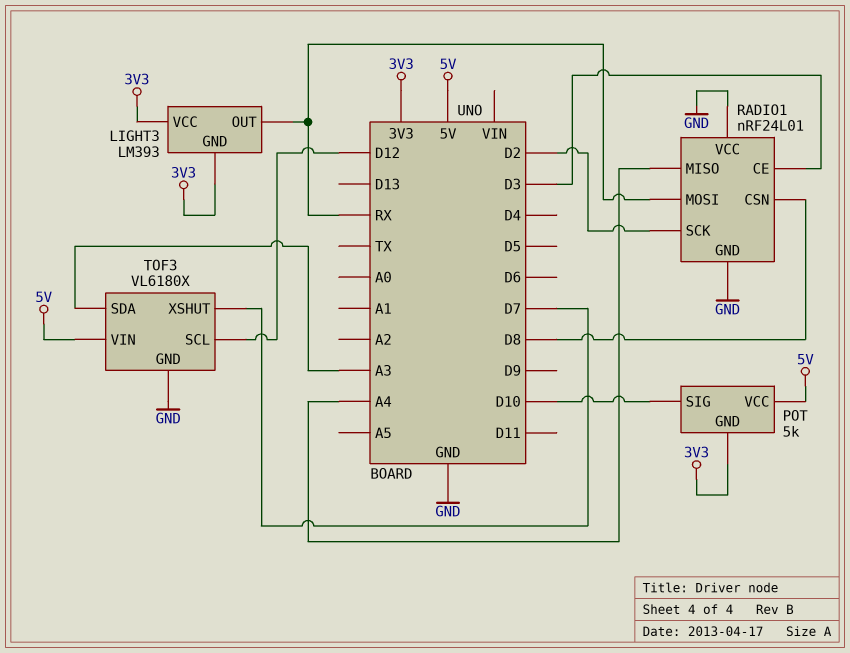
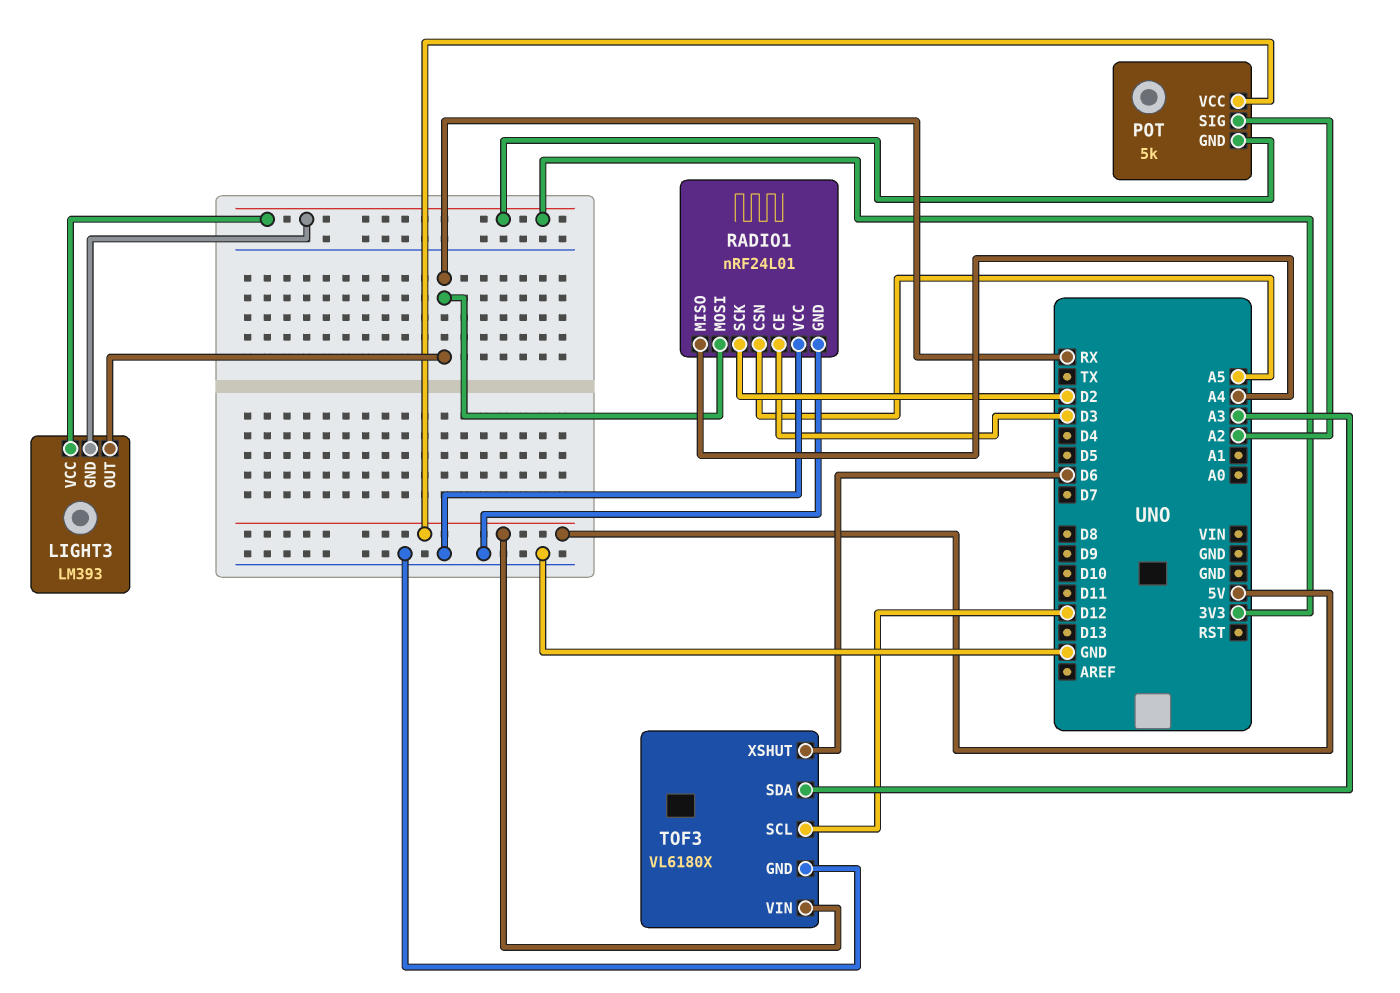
POT pin SIG: D10 -> A2
RADIO1 pin CSN: D8 -> A5
TOF3 pin XSHUT: D7 -> D6

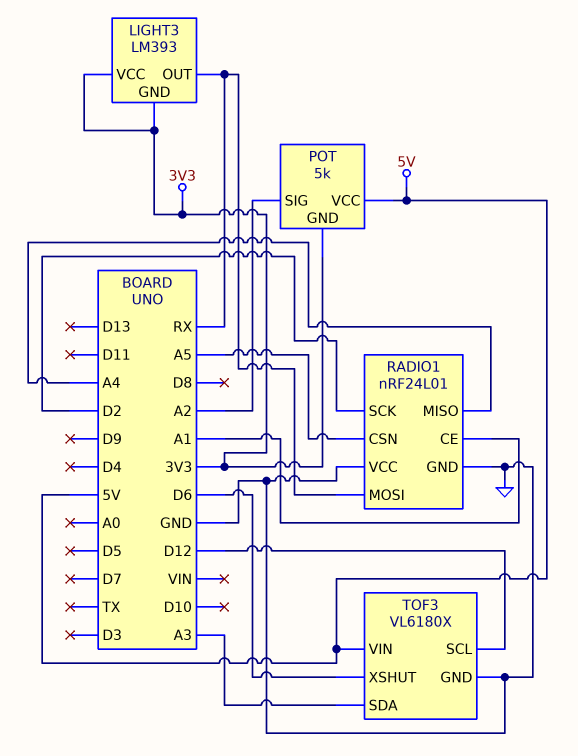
RADIO1 pin CE: D3 -> A1

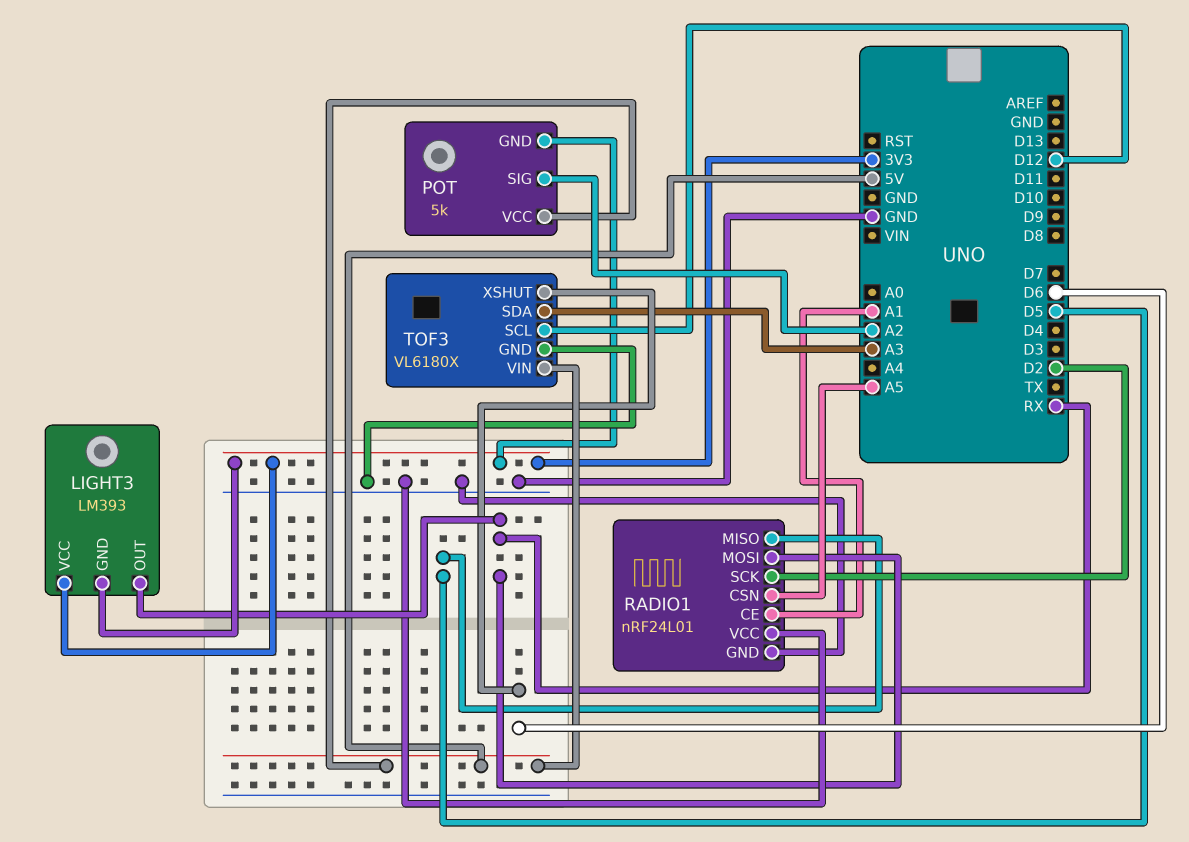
RADIO1 pin MISO: A4 -> D5

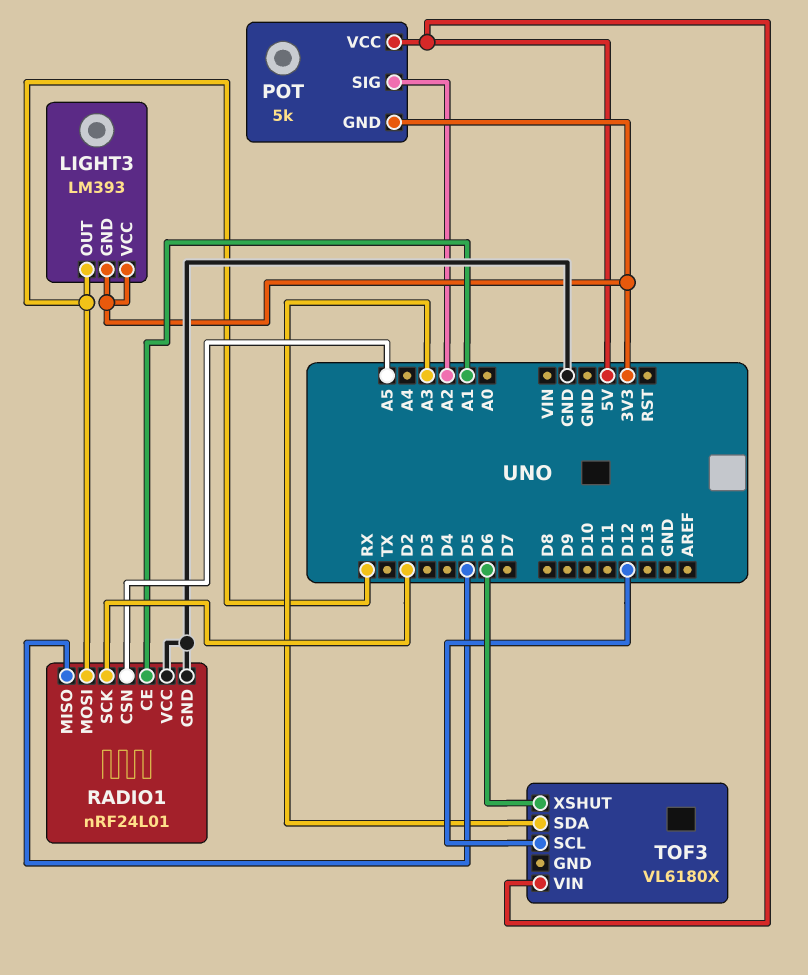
TOF3 pin GND: GND -> none

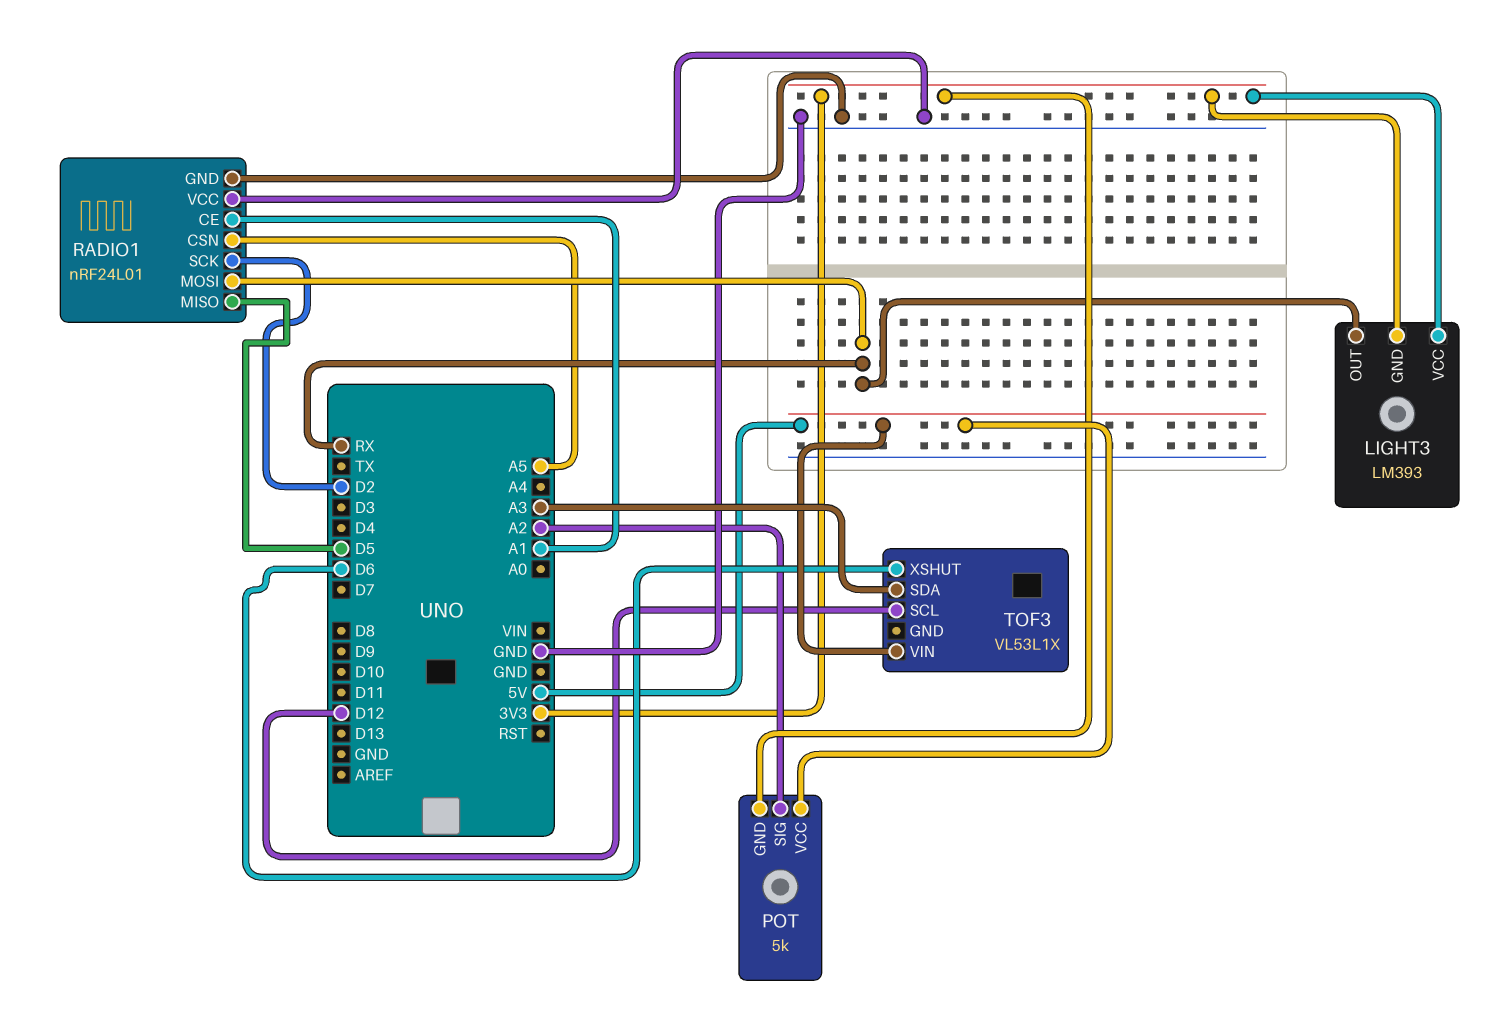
TOF3: VL6180X -> VL53L1X

